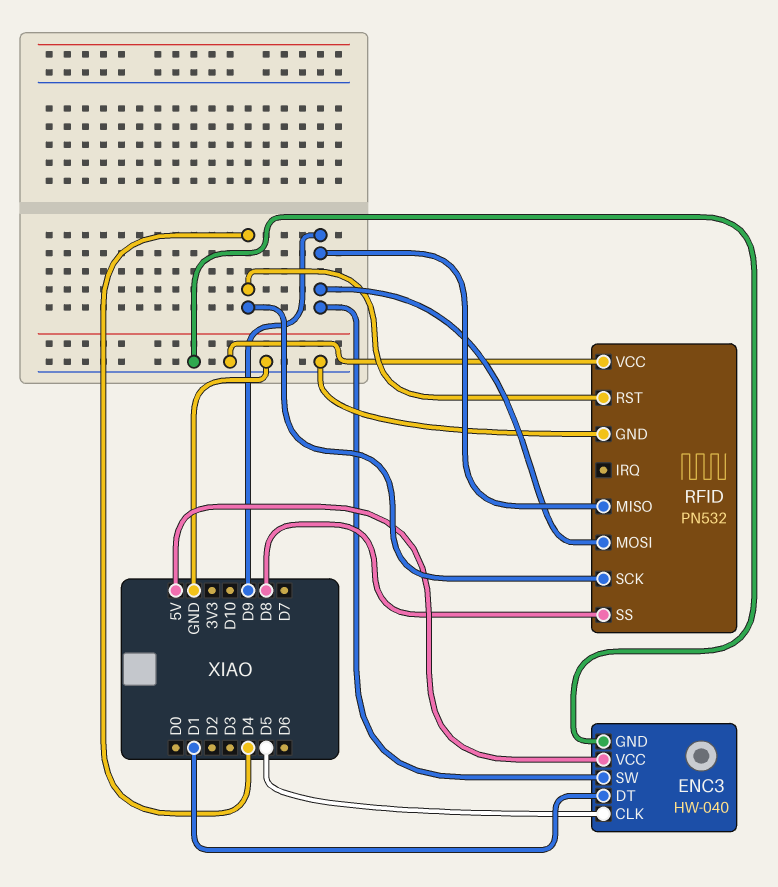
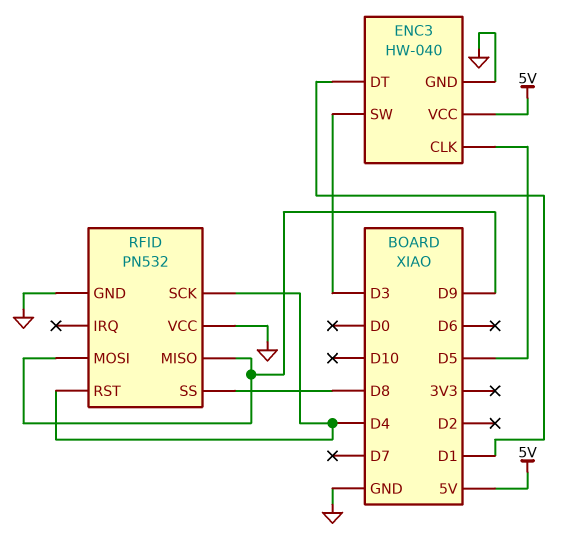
ENC3 pin SW: D9 -> D3

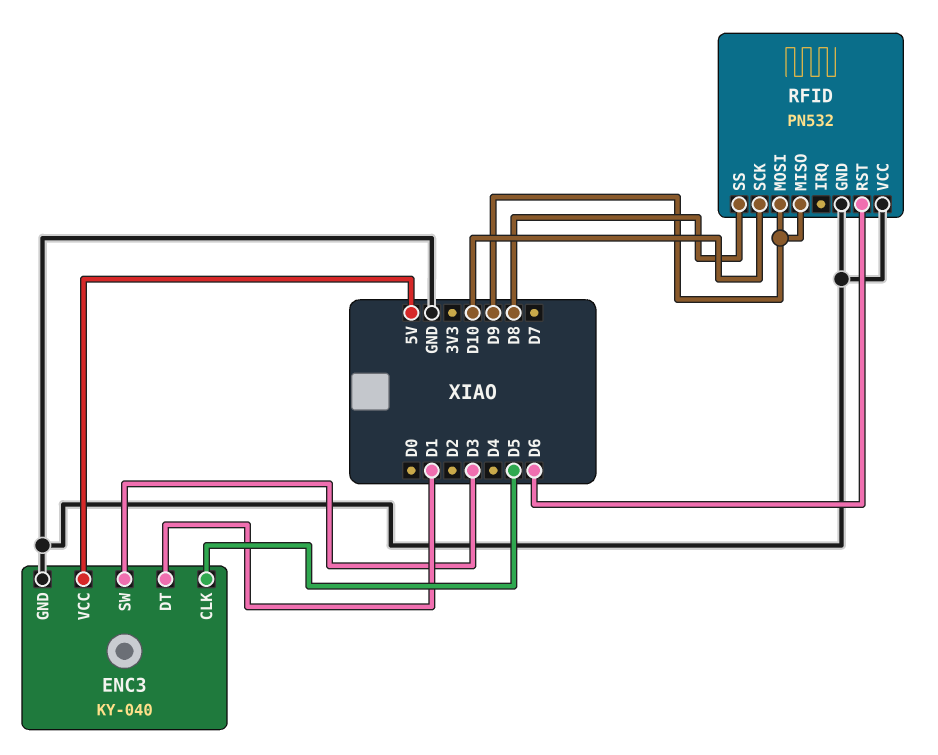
ENC3: HW-040 -> KY-040
RFID pin RST: D4 -> D6
RFID pin SCK: D4 -> D10

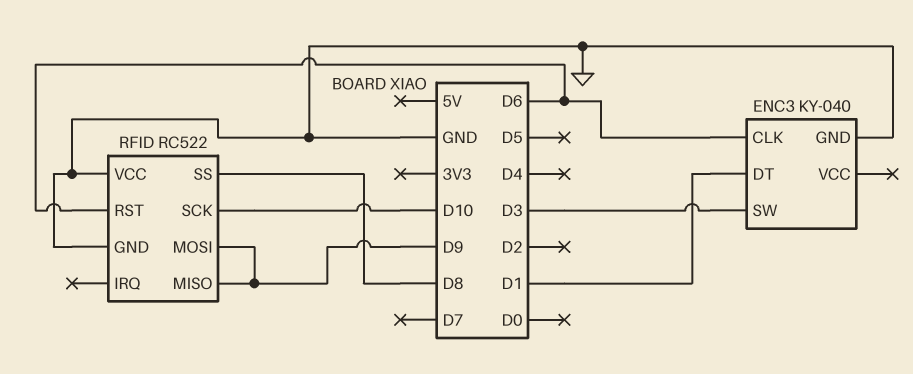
ENC3 pin CLK: D5 -> D6
ENC3 pin VCC: 5V -> none
RFID: PN532 -> RC522

